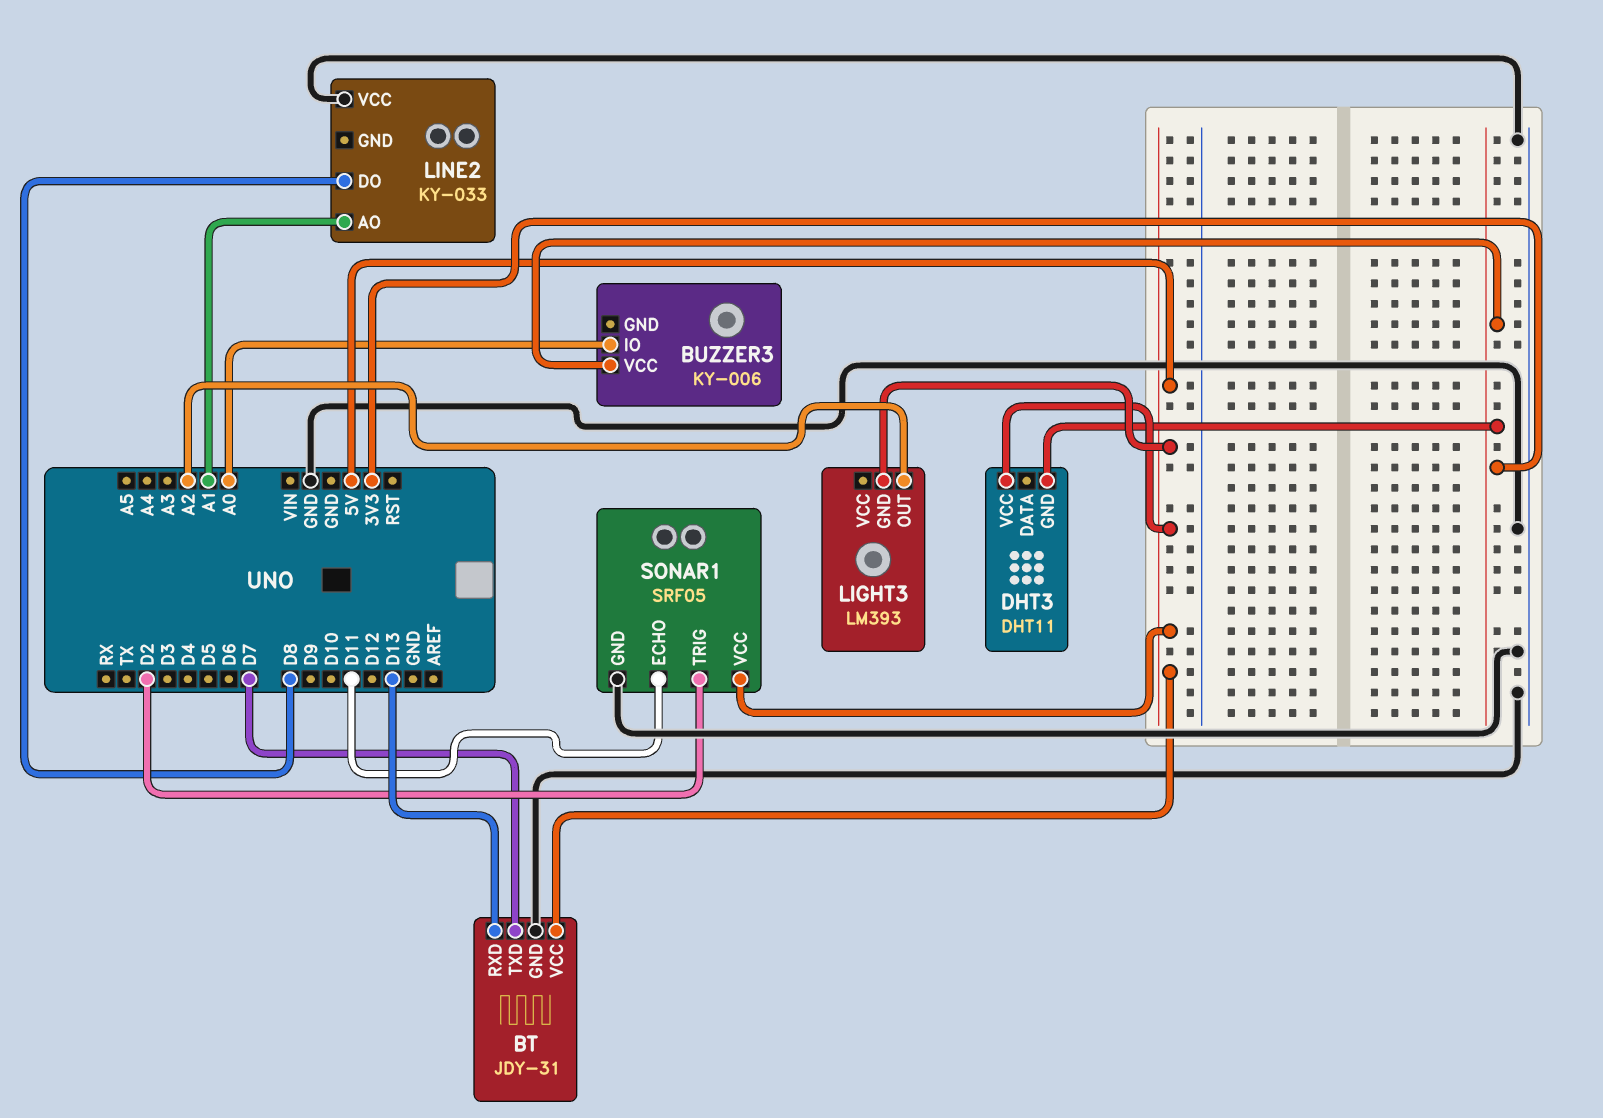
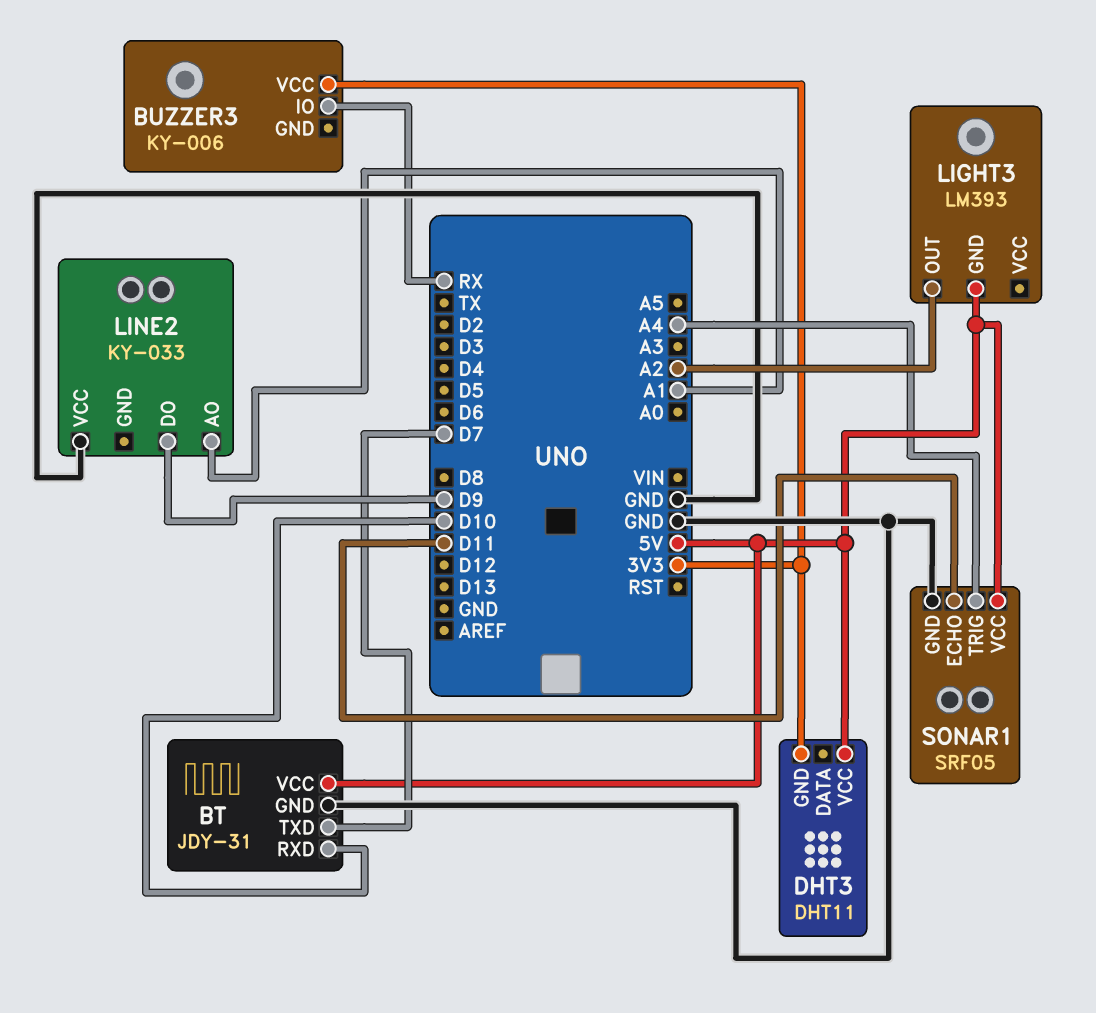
BT pin RXD: D13 -> D10
BUZZER3 pin IO: A0 -> RX
LINE2 pin DO: D8 -> D9
SONAR1 pin TRIG: D2 -> A4

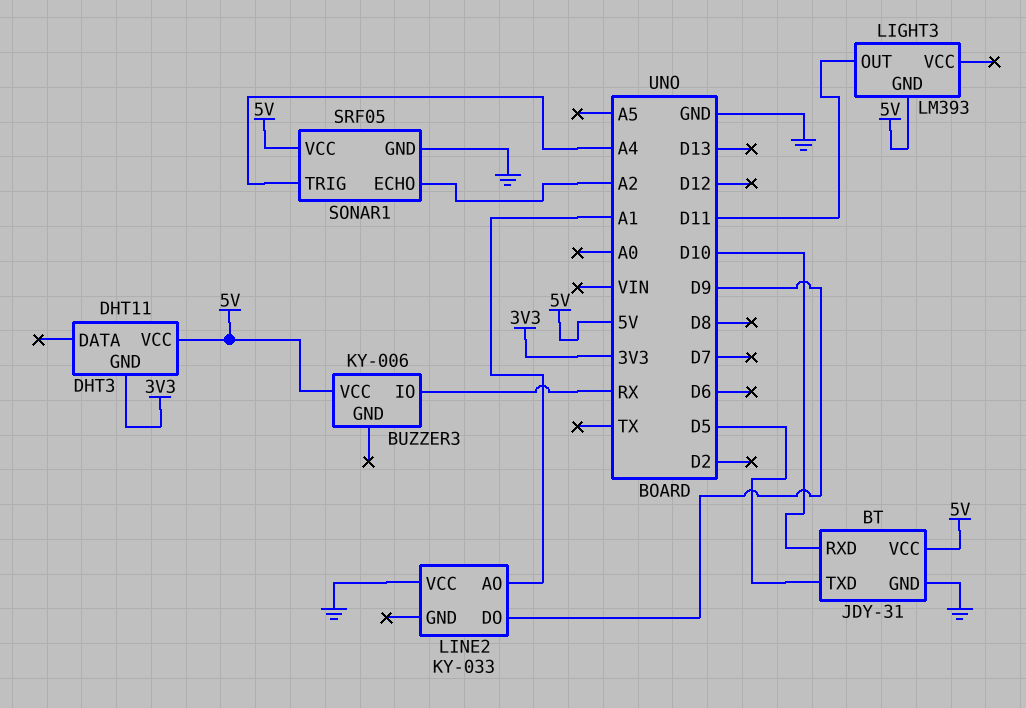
BT pin TXD: D7 -> D5
BUZZER3 pin VCC: 3V3 -> 5V
LIGHT3 pin OUT: A2 -> D11
SONAR1 pin ECHO: D11 -> A2

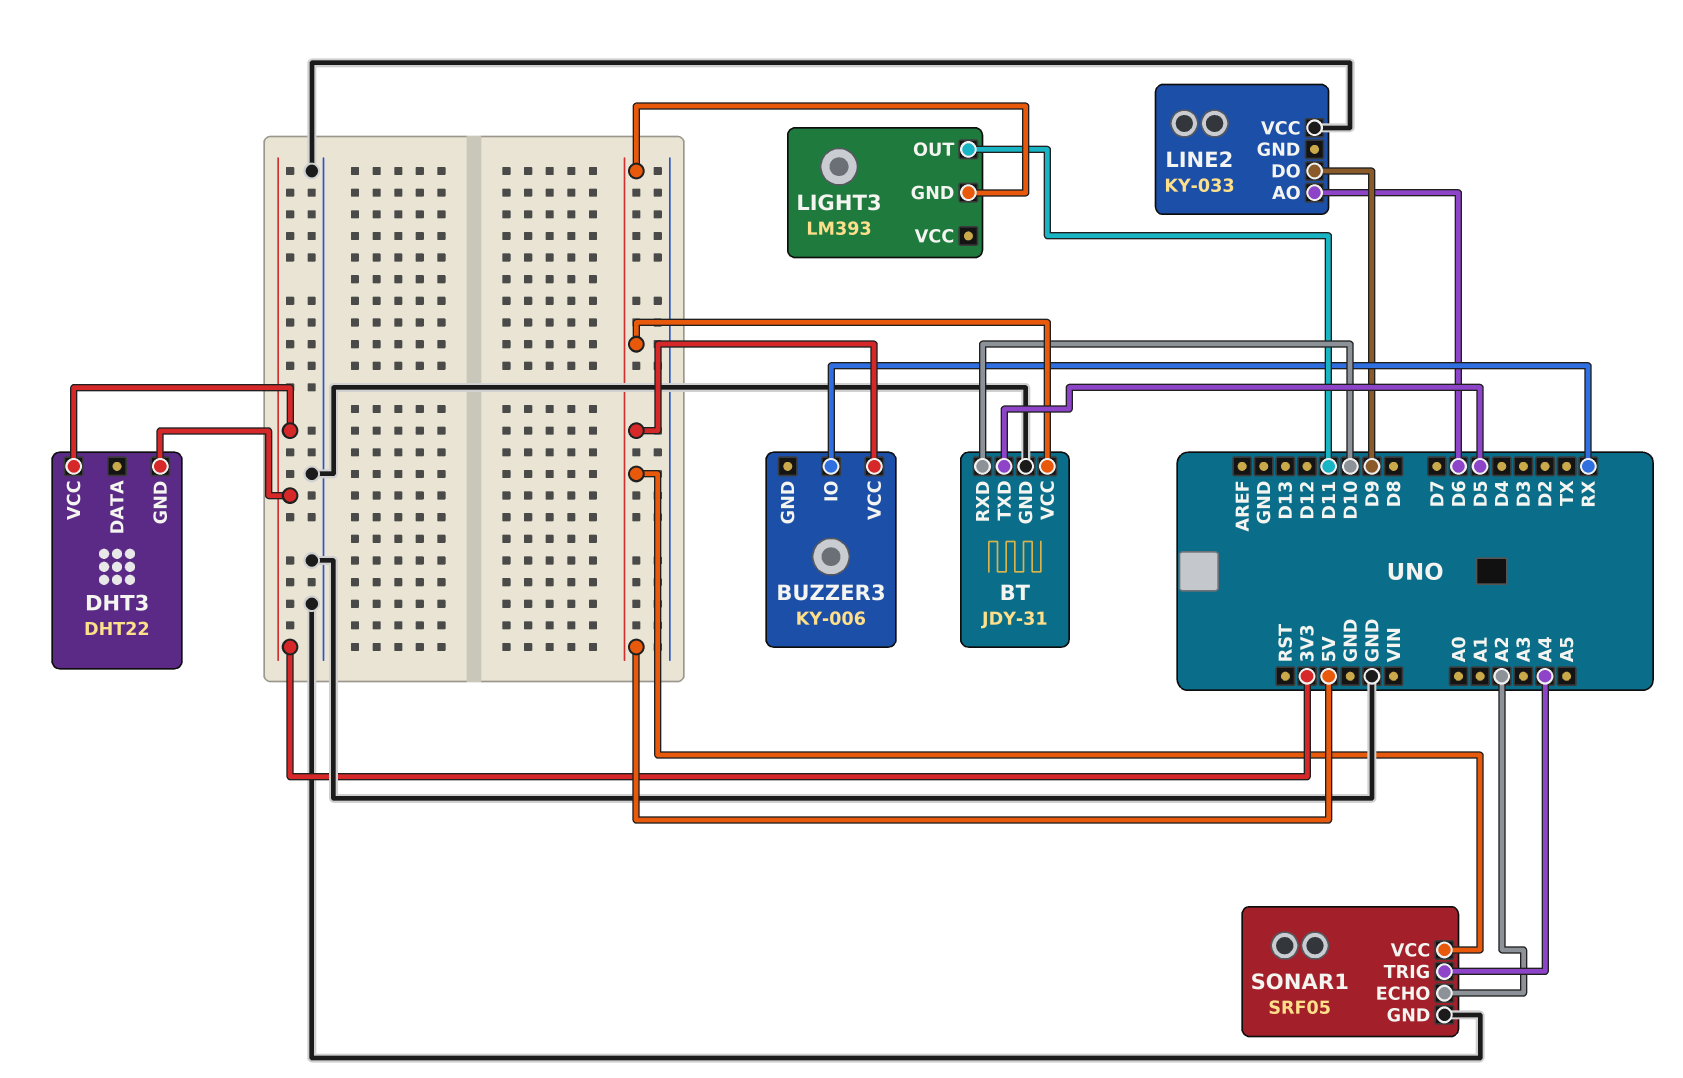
DHT3: DHT11 -> DHT22
DHT3 pin VCC: 5V -> 3V3
LINE2 pin AO: A1 -> D6

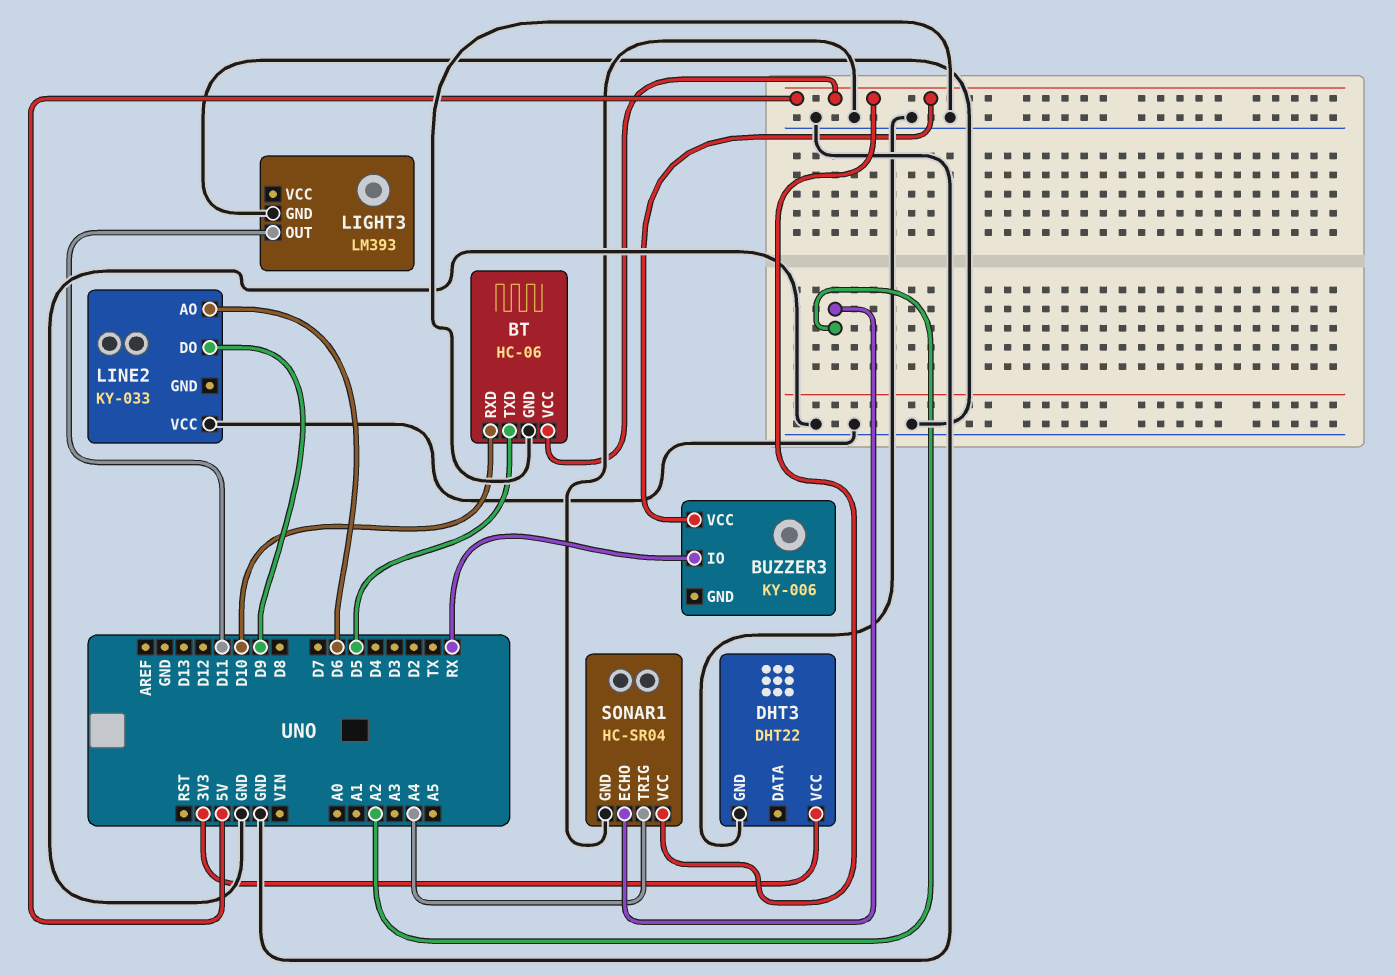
BT: JDY-31 -> HC-06
DHT3 pin GND: 3V3 -> GND
LIGHT3 pin GND: 5V -> GND
SONAR1: SRF05 -> HC-SR04

